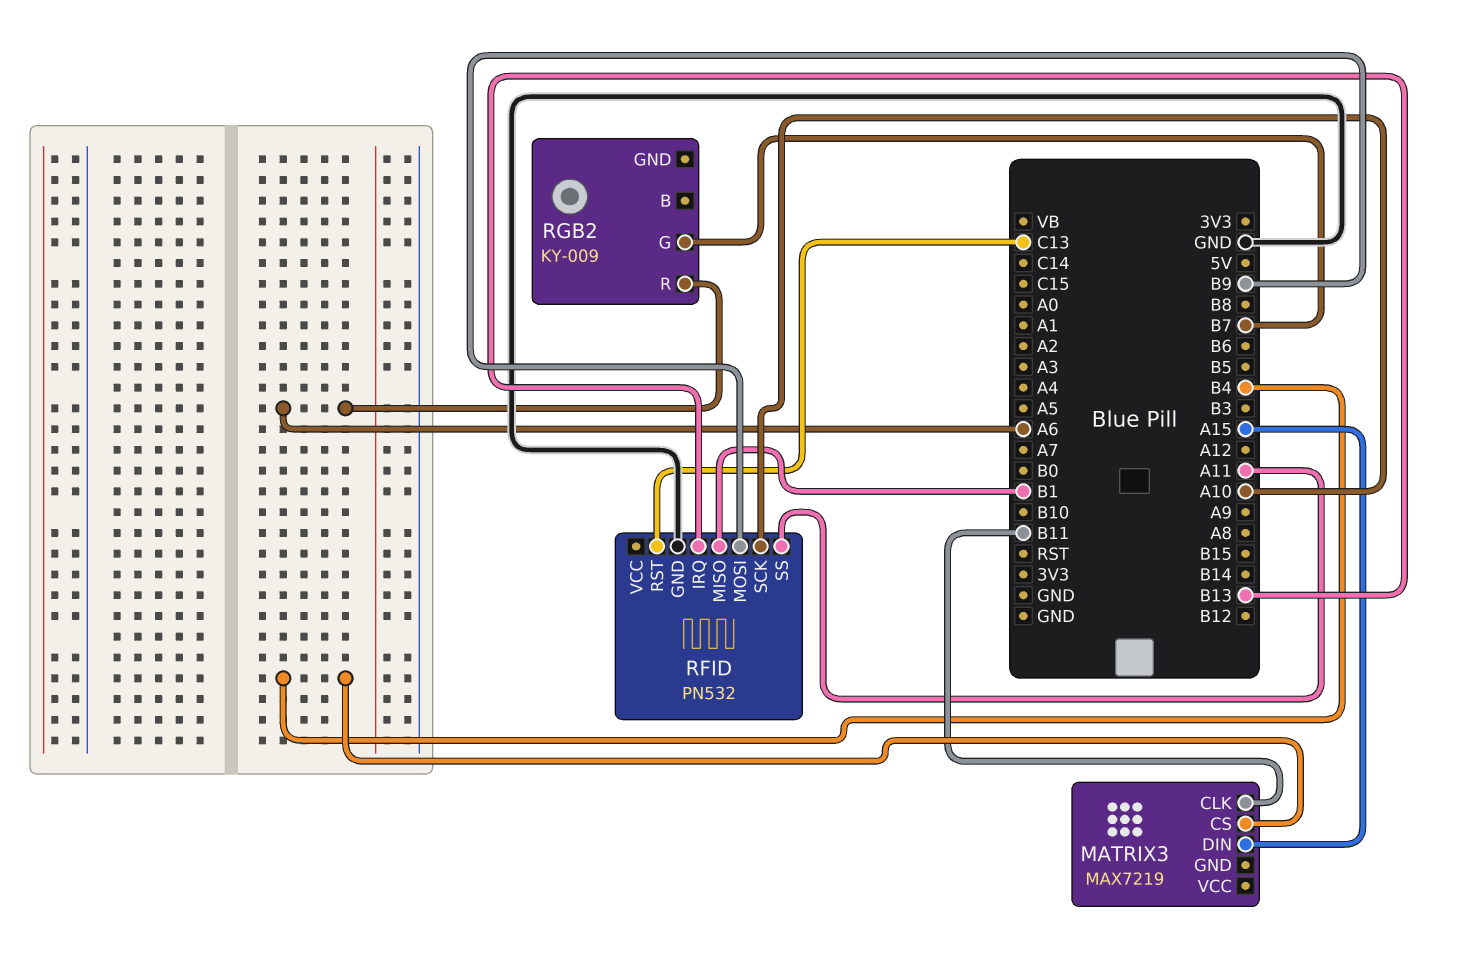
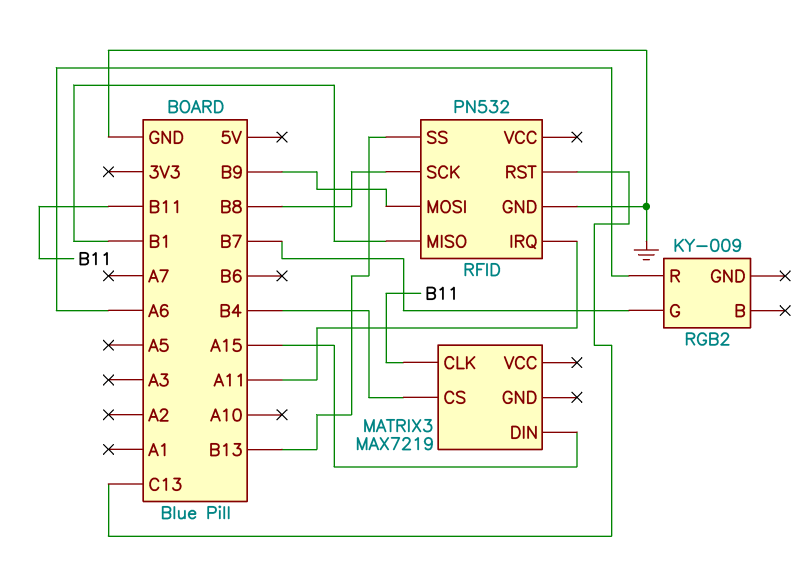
RFID pin IRQ: B13 -> A11
RFID pin SCK: A10 -> B8
RFID pin SS: A11 -> B13

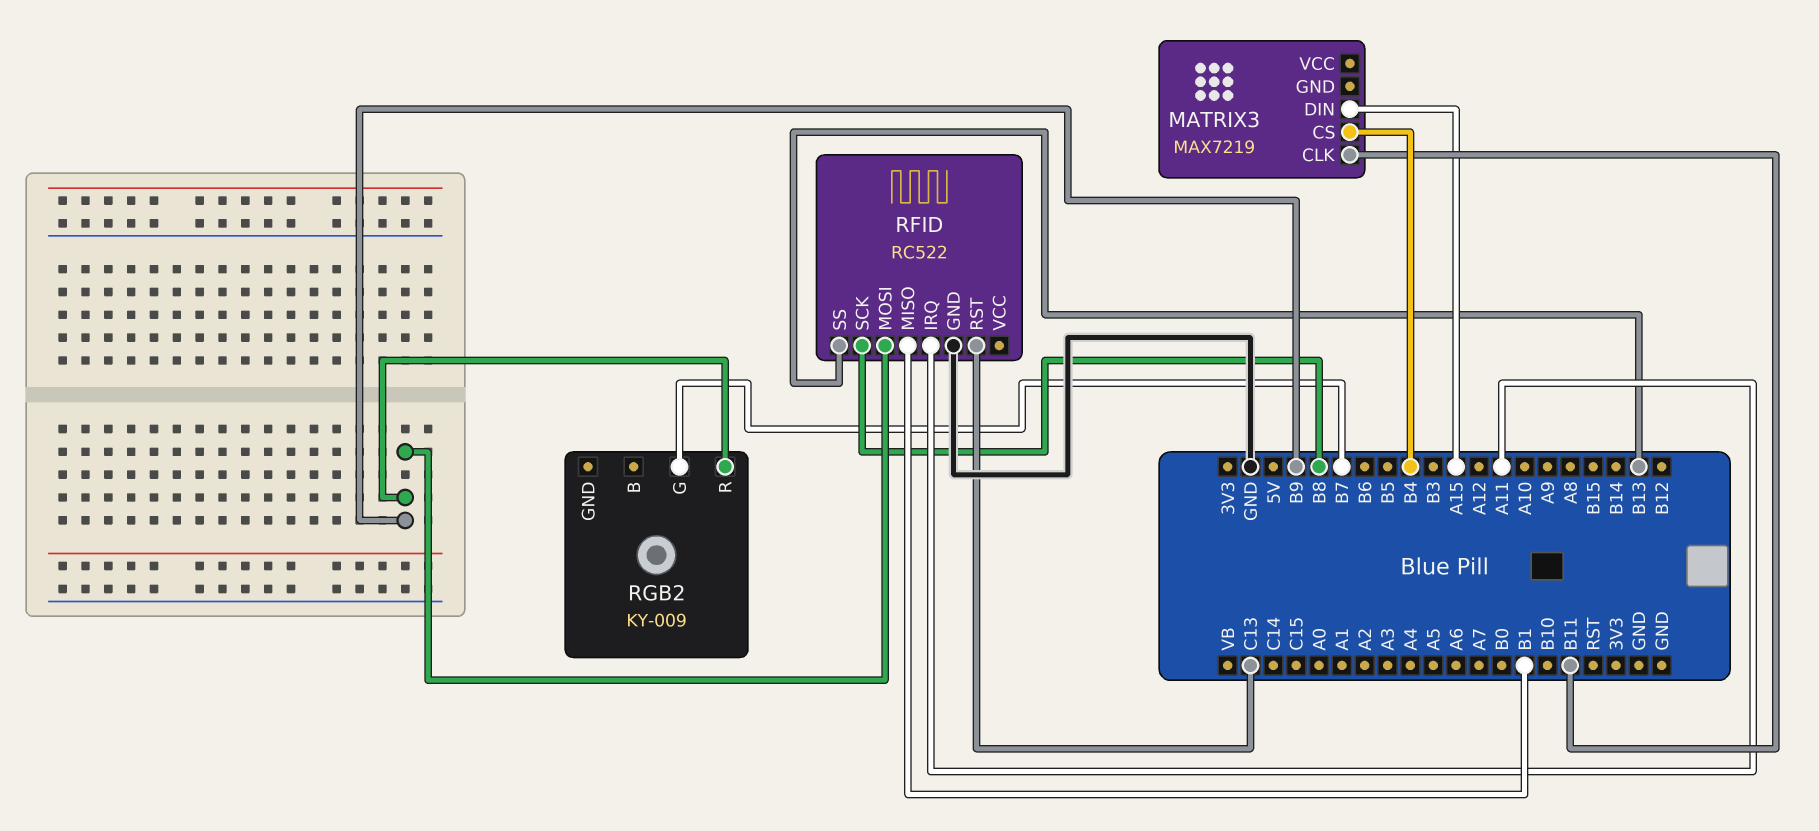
RFID: PN532 -> RC522
RGB2 pin R: A6 -> B9

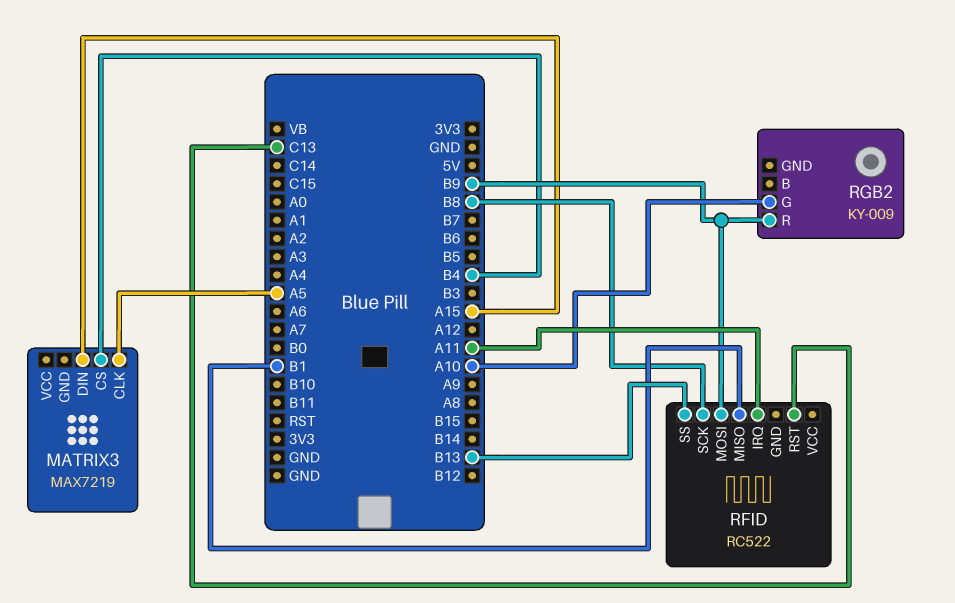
MATRIX3 pin CLK: B11 -> A5
RFID pin GND: GND -> none
RGB2 pin G: B7 -> A10

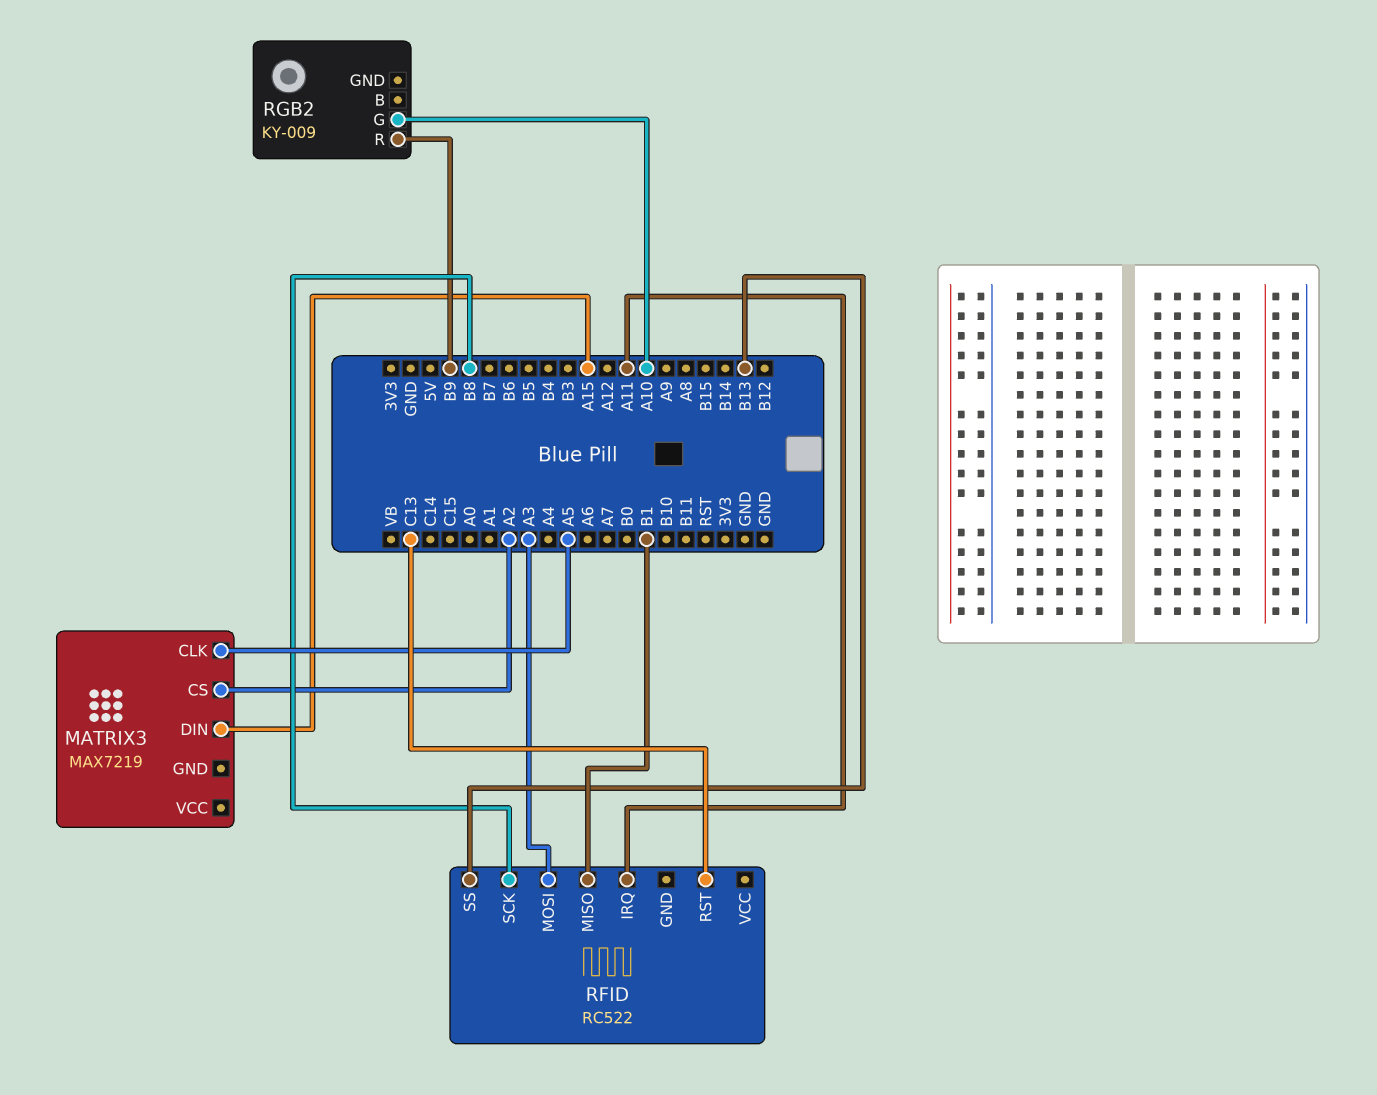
MATRIX3 pin CS: B4 -> A2
RFID pin MOSI: B9 -> A3

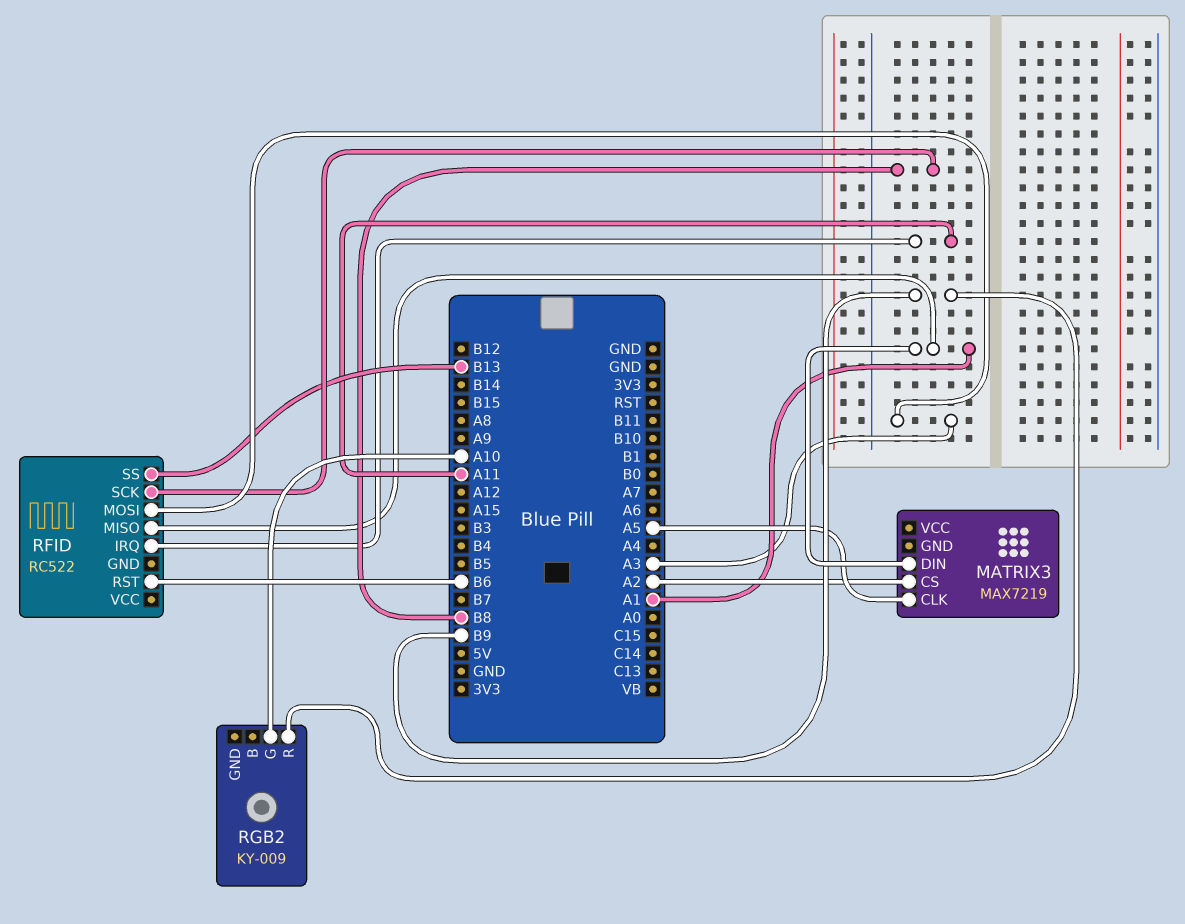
MATRIX3 pin DIN: A15 -> A1
RFID pin MISO: B1 -> A1
RFID pin RST: C13 -> B6

